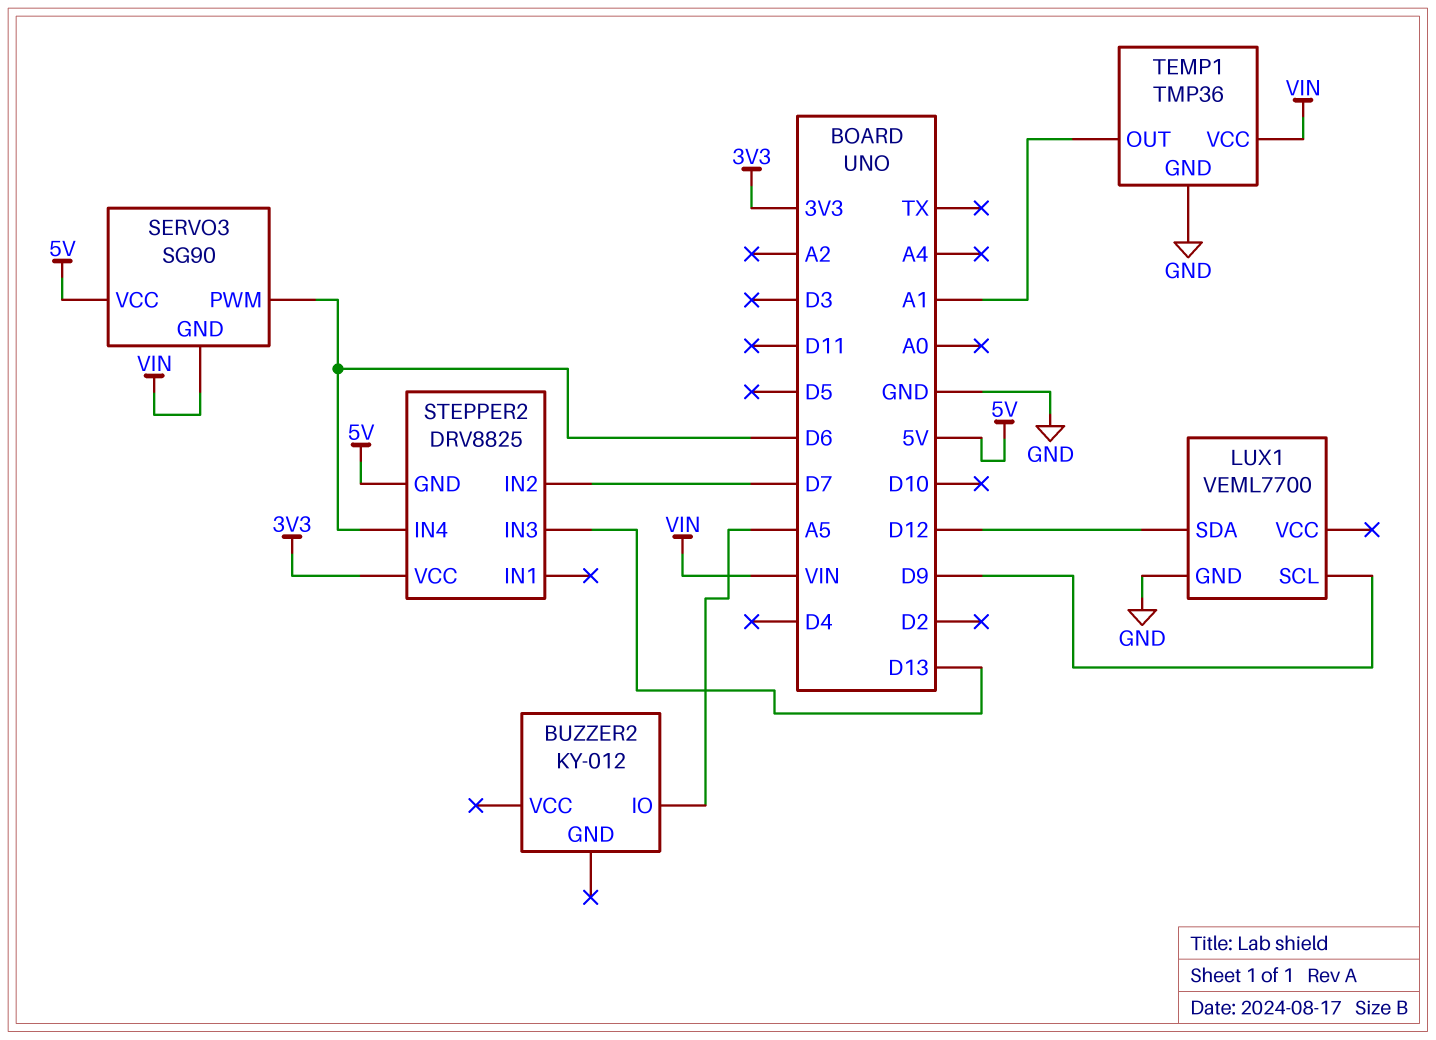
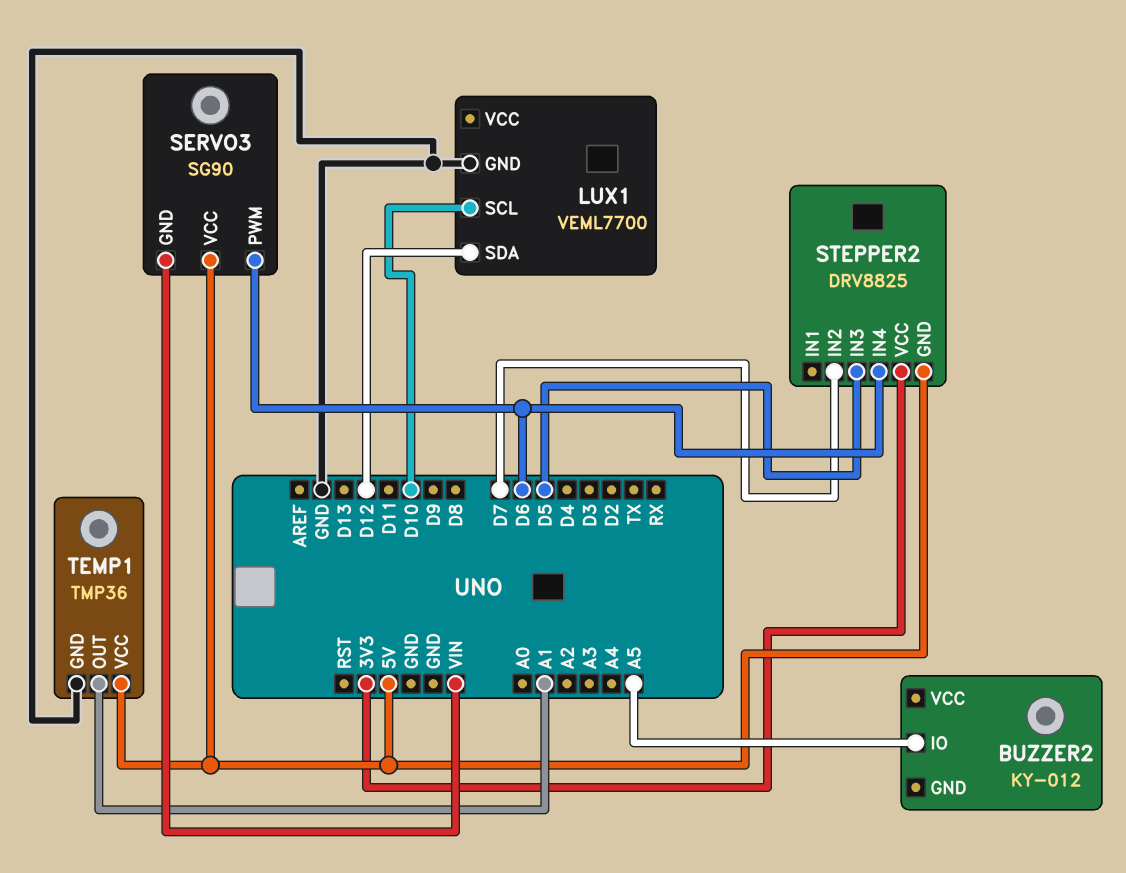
LUX1 pin SCL: D9 -> D10
STEPPER2 pin IN3: D13 -> D5
TEMP1 pin VCC: VIN -> 5V

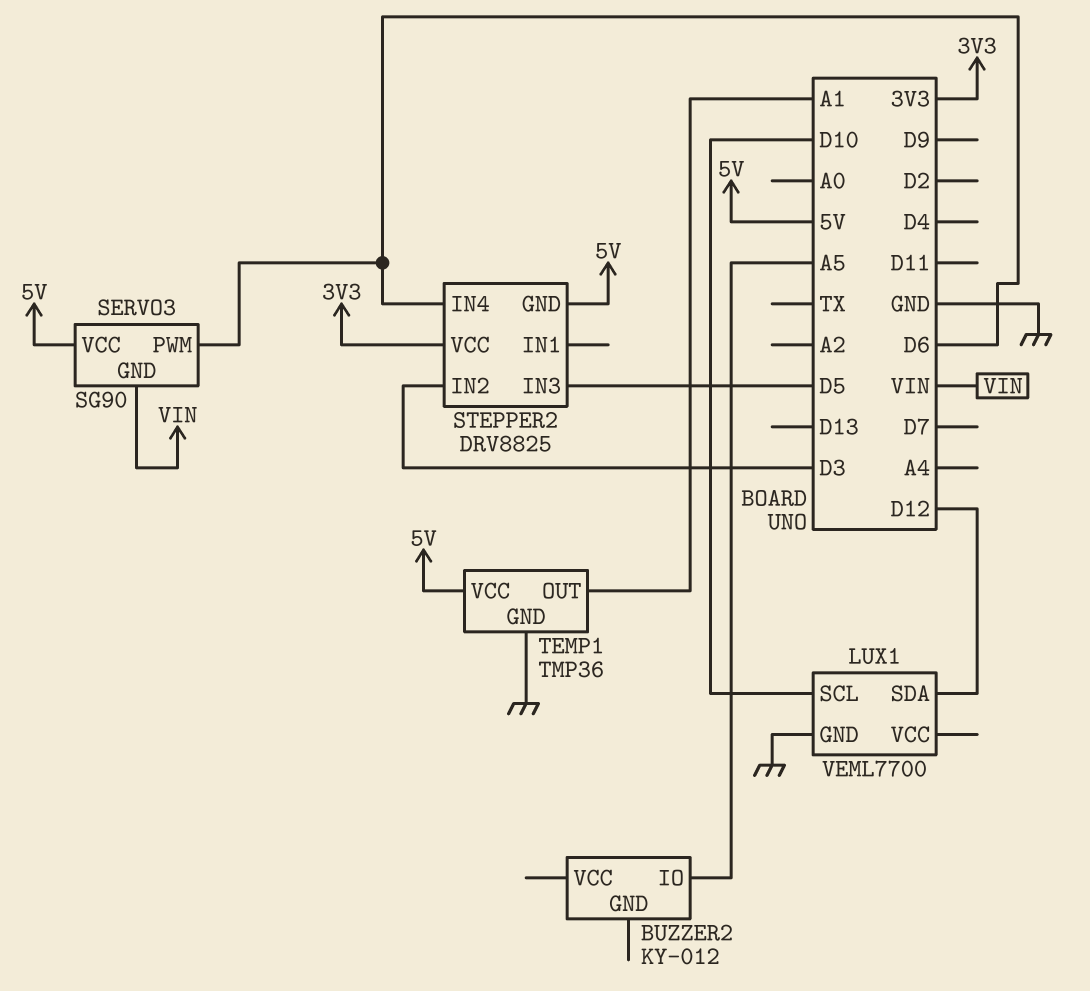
STEPPER2 pin IN2: D7 -> D3

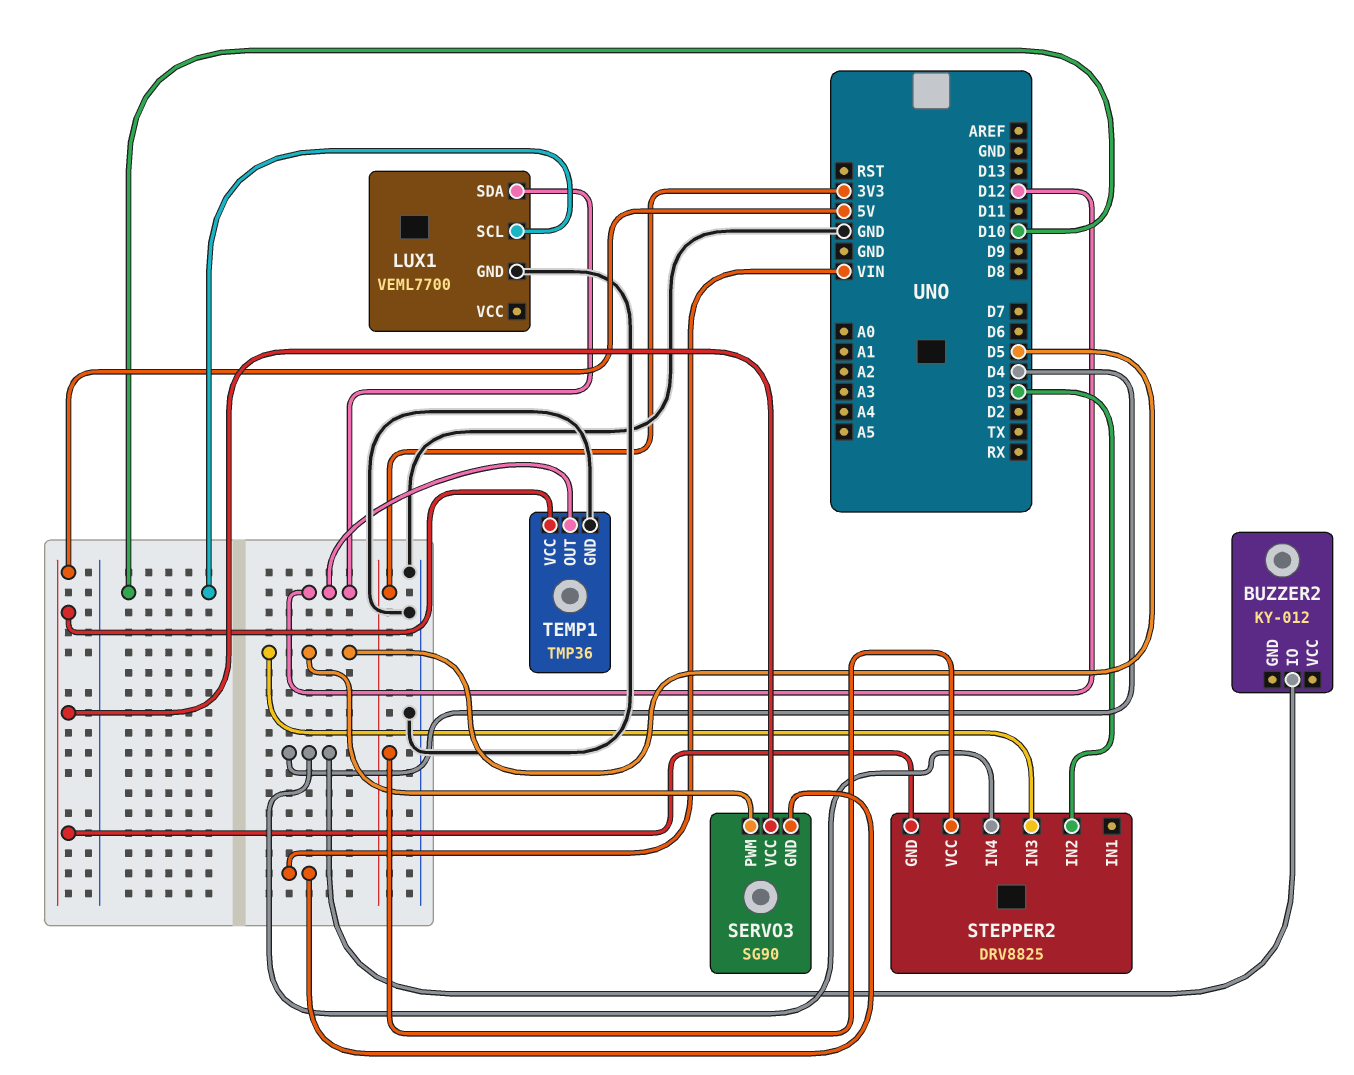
BUZZER2 pin IO: A5 -> D4
SERVO3 pin PWM: D6 -> D5
STEPPER2 pin IN4: D6 -> D4
TEMP1 pin OUT: A1 -> D12

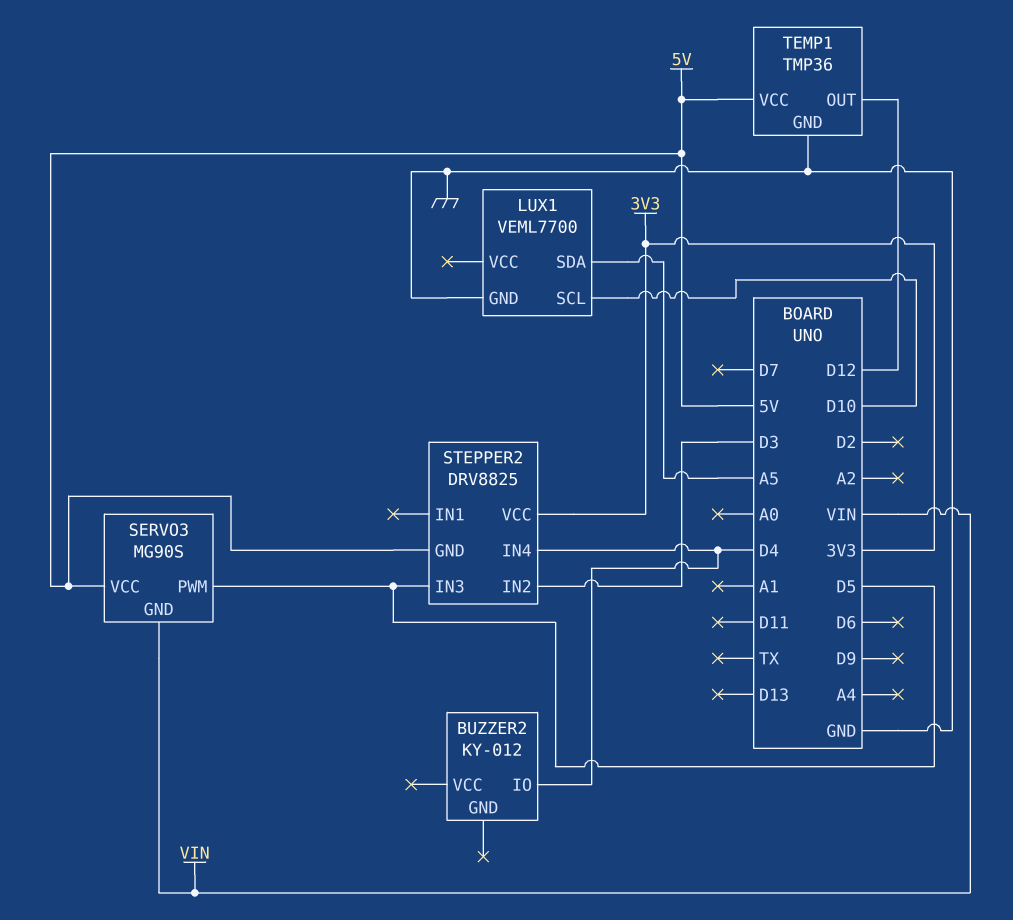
LUX1 pin SDA: D12 -> A5
SERVO3: SG90 -> MG90S

